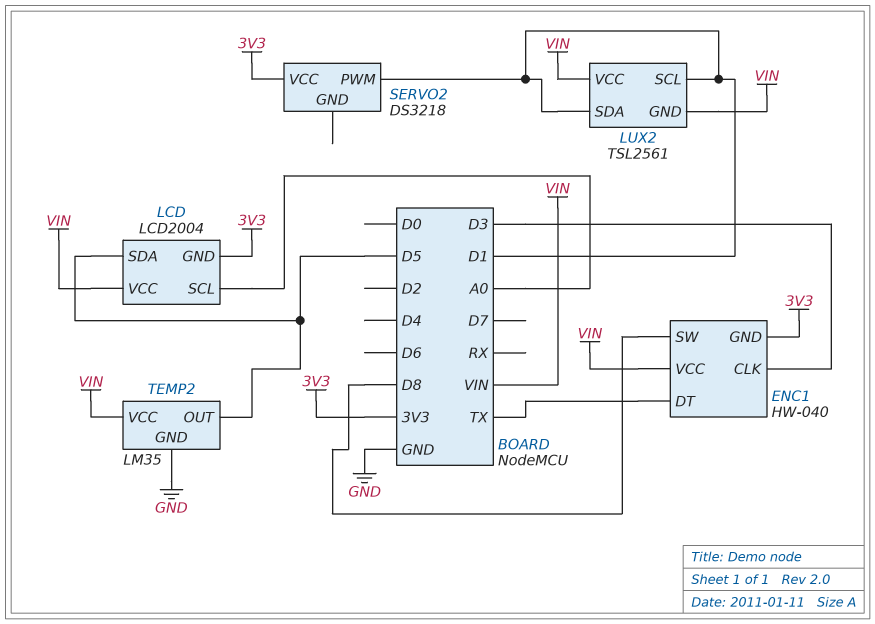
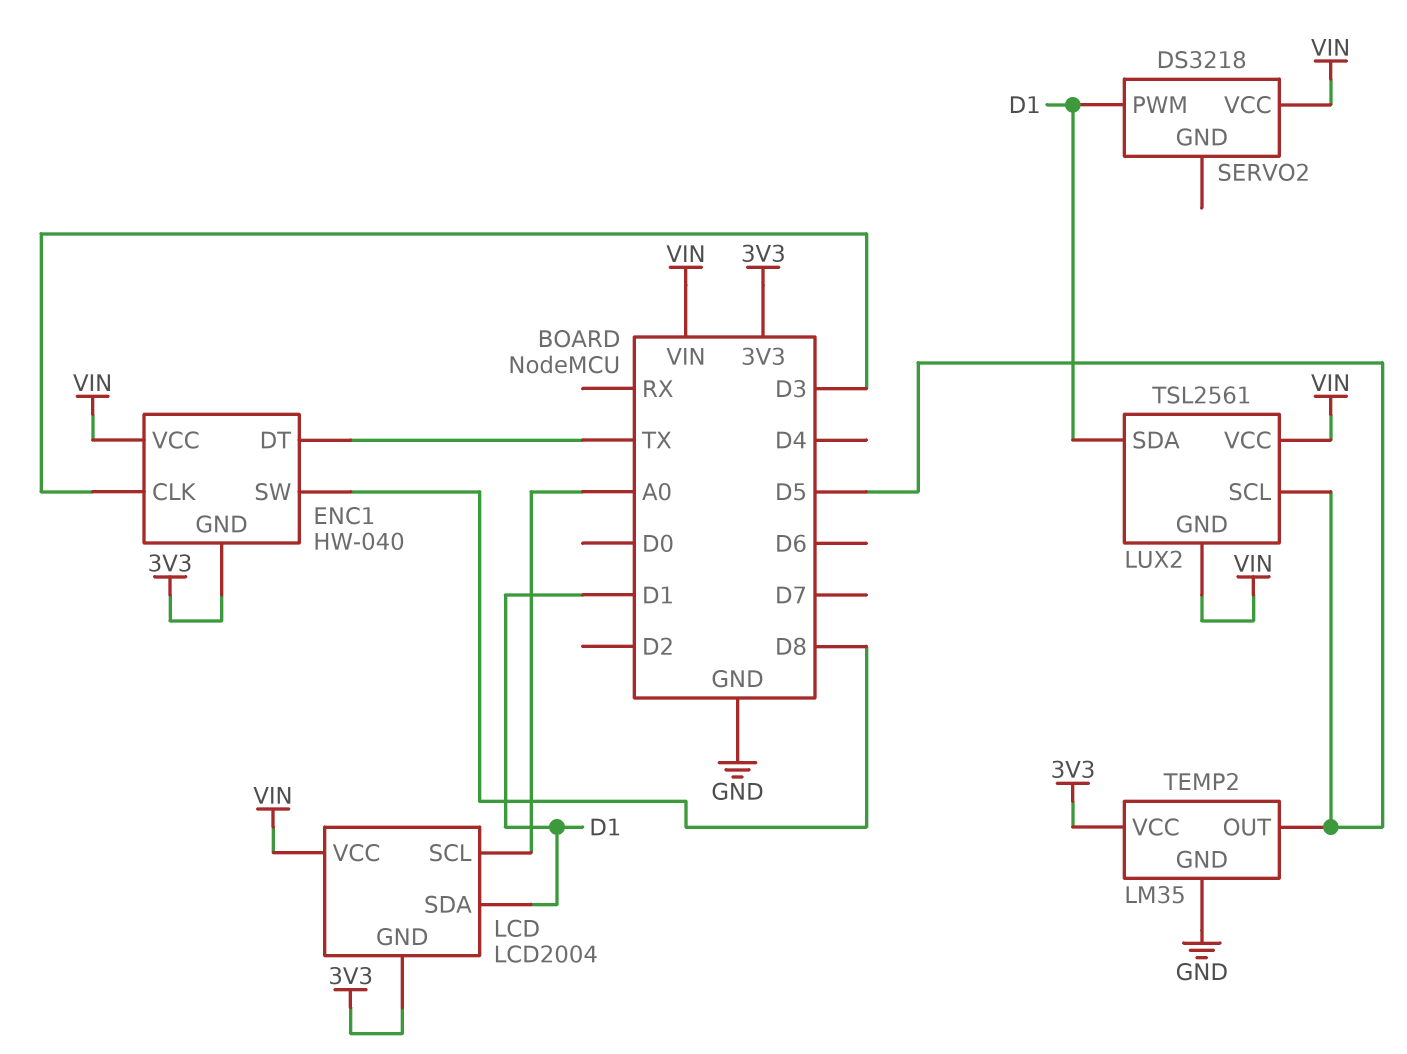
LCD pin SDA: D5 -> D1
LUX2 pin SCL: D1 -> D5
SERVO2 pin VCC: 3V3 -> VIN
TEMP2 pin VCC: VIN -> 3V3

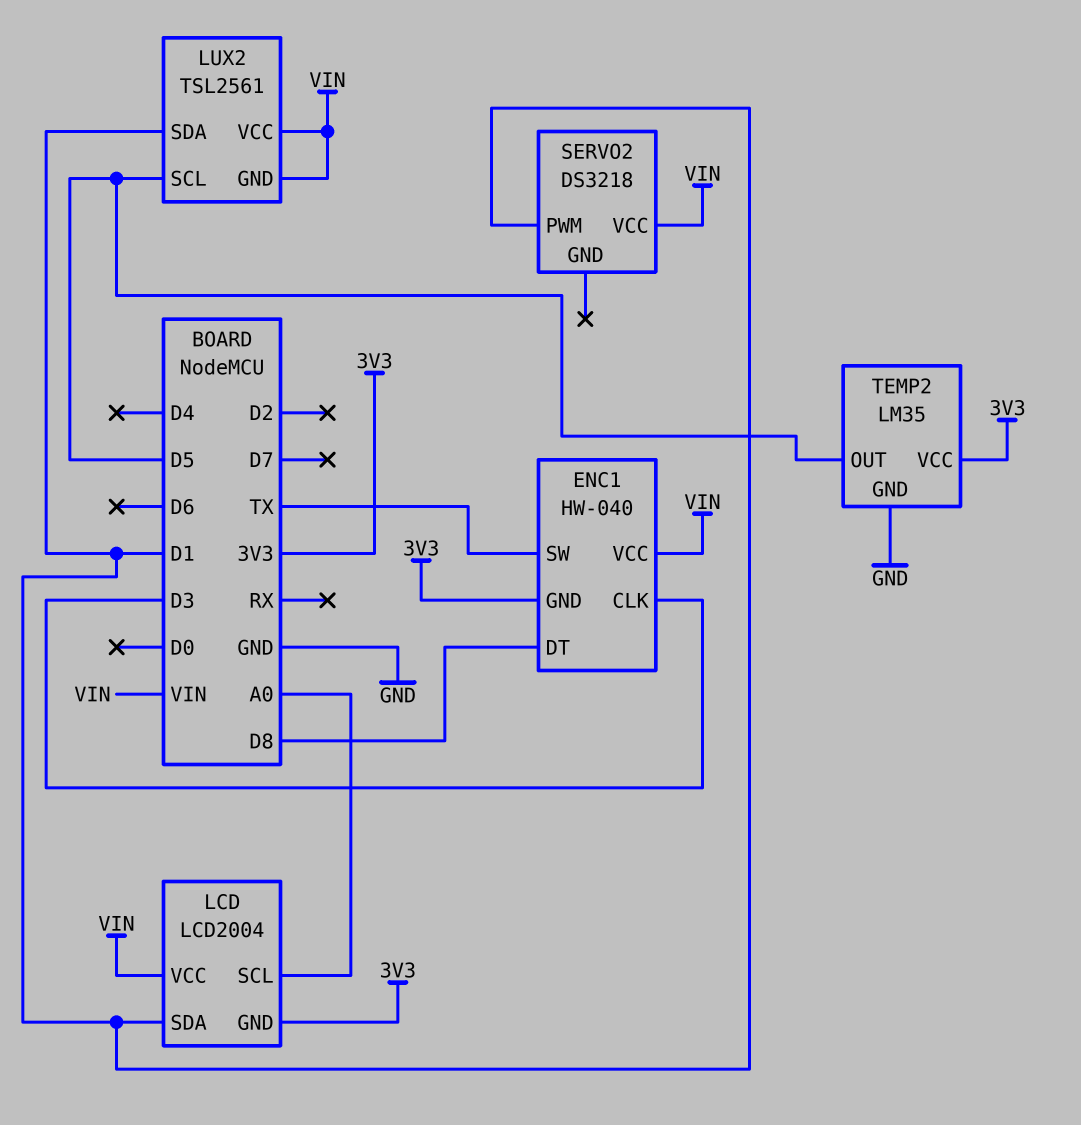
ENC1 pin DT: TX -> D8
ENC1 pin SW: D8 -> TX

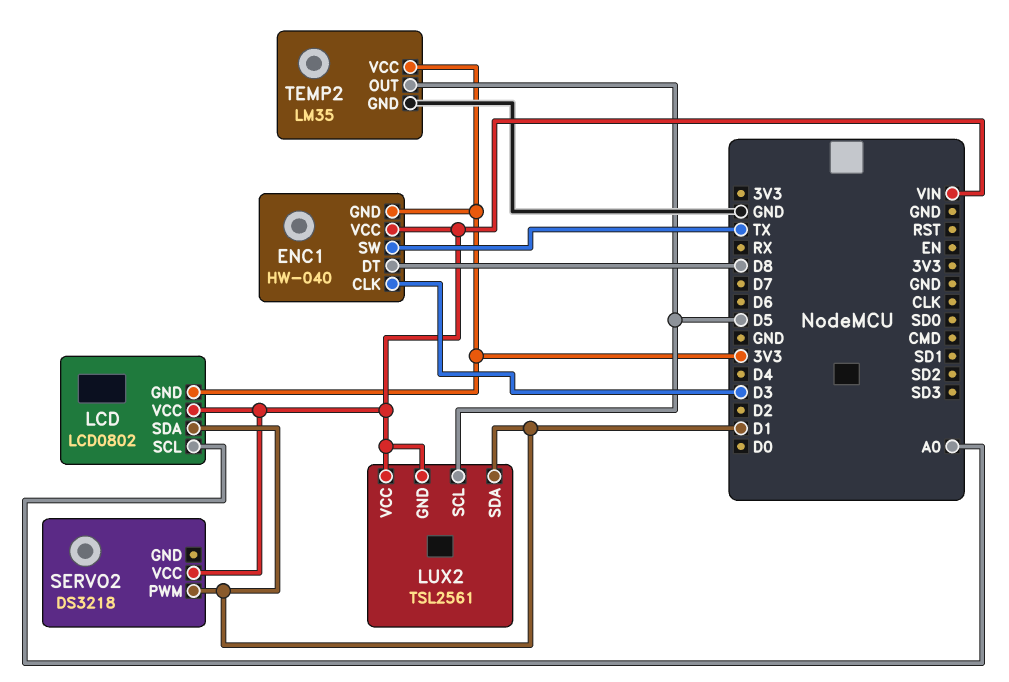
LCD: LCD2004 -> LCD0802

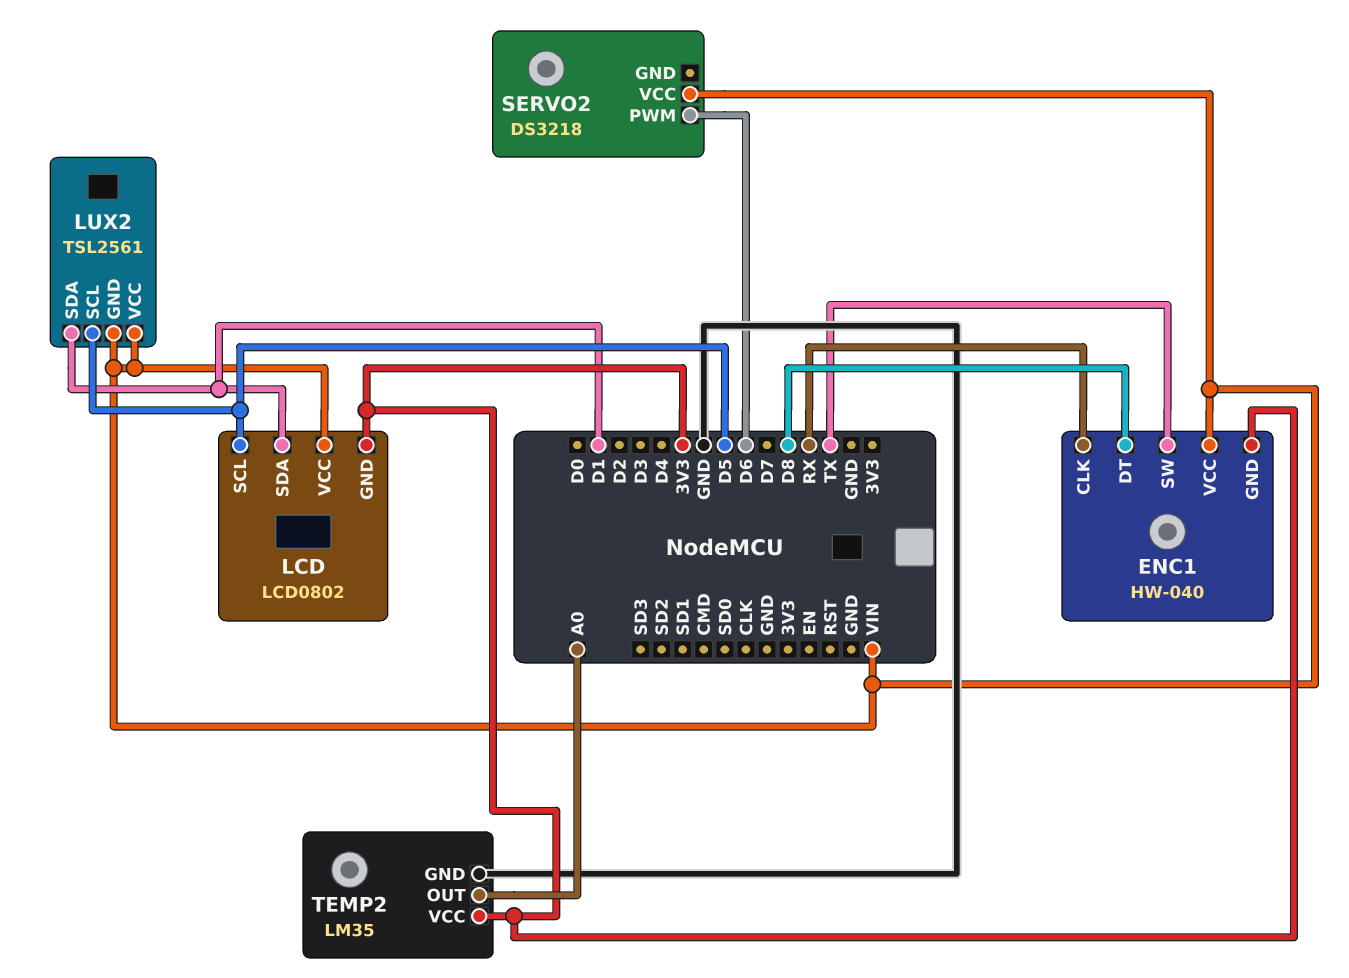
ENC1 pin CLK: D3 -> RX
LCD pin SCL: A0 -> D5
SERVO2 pin PWM: D1 -> D6
TEMP2 pin OUT: D5 -> A0

